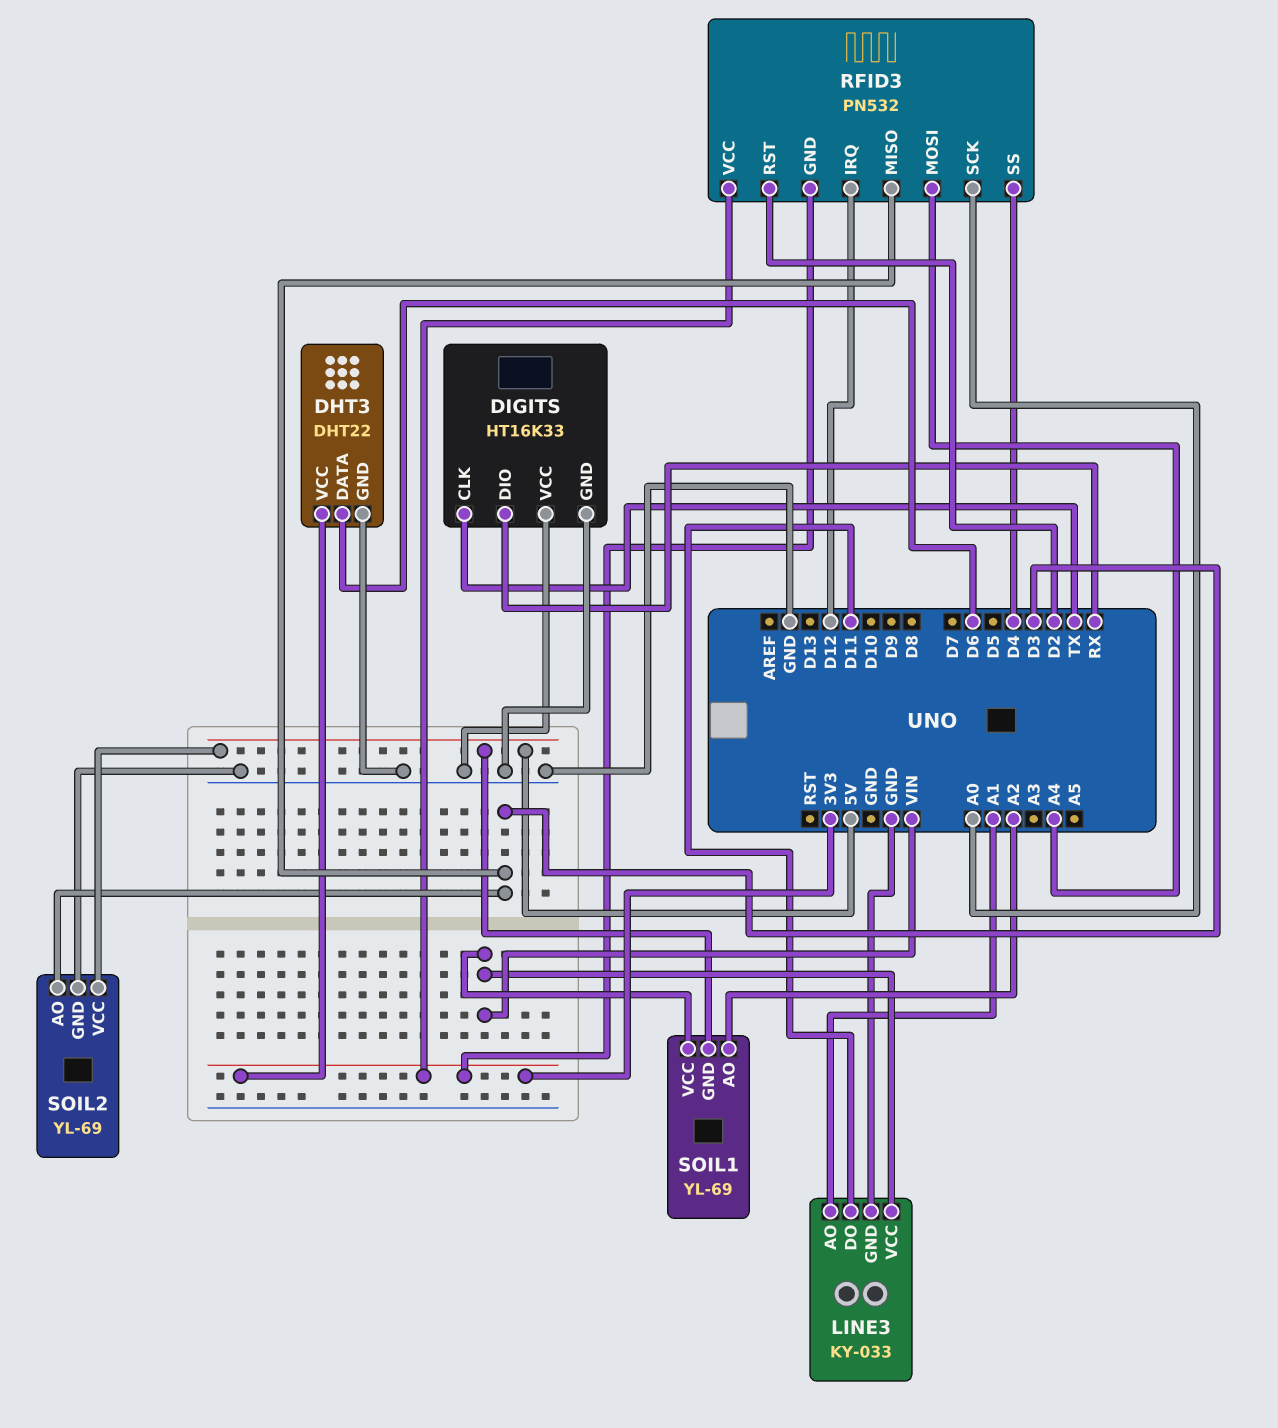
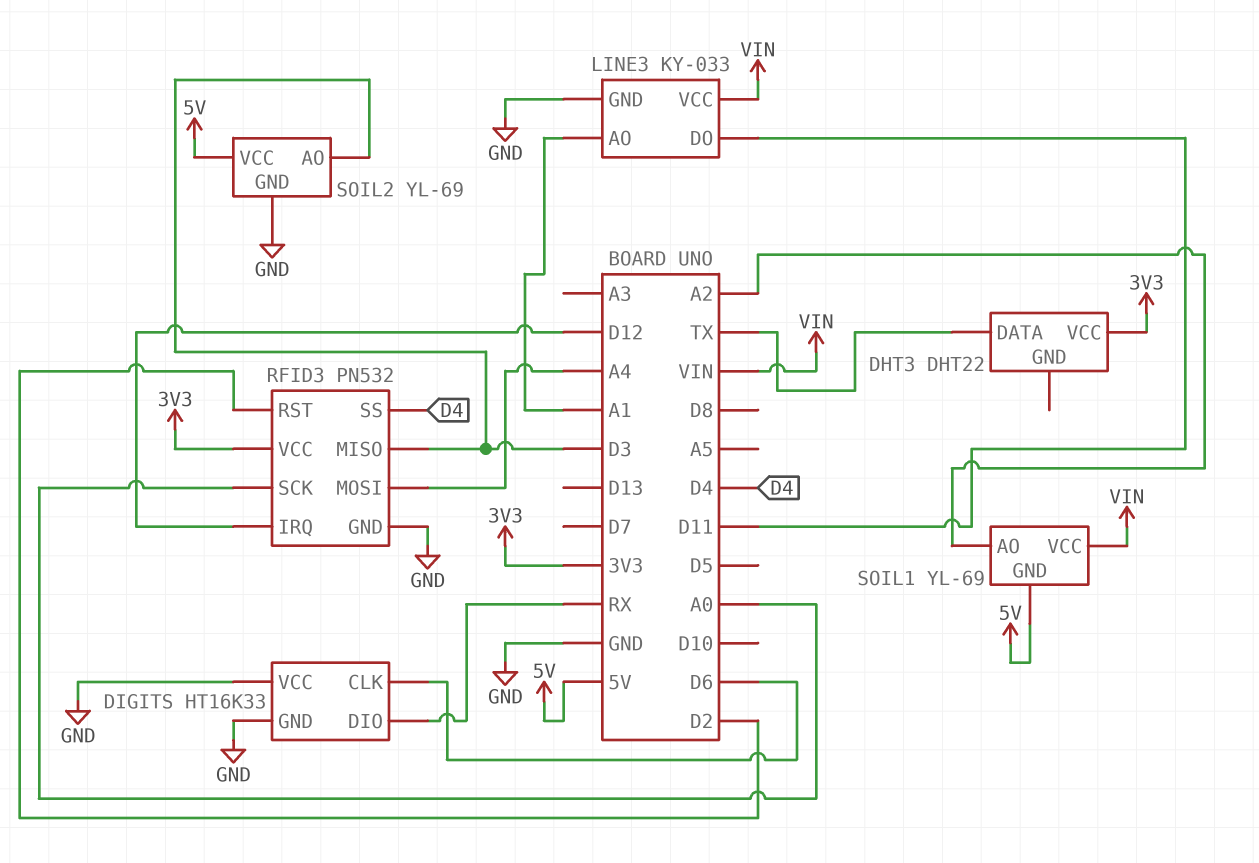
DHT3 pin DATA: D6 -> TX
DHT3 pin GND: GND -> none
DIGITS pin CLK: TX -> D6
RFID3 pin GND: 3V3 -> GND

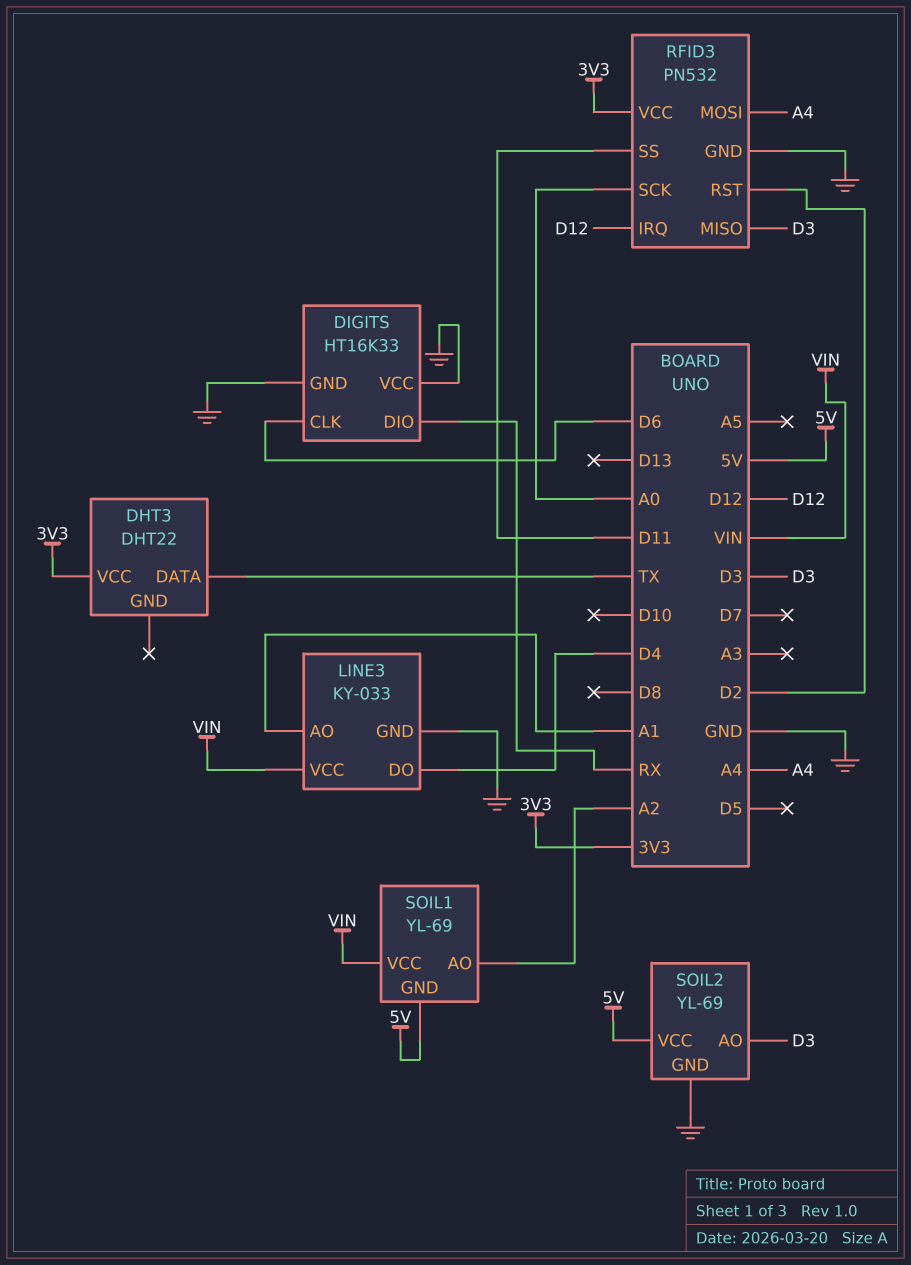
LINE3 pin DO: D11 -> D4
RFID3 pin SS: D4 -> D11

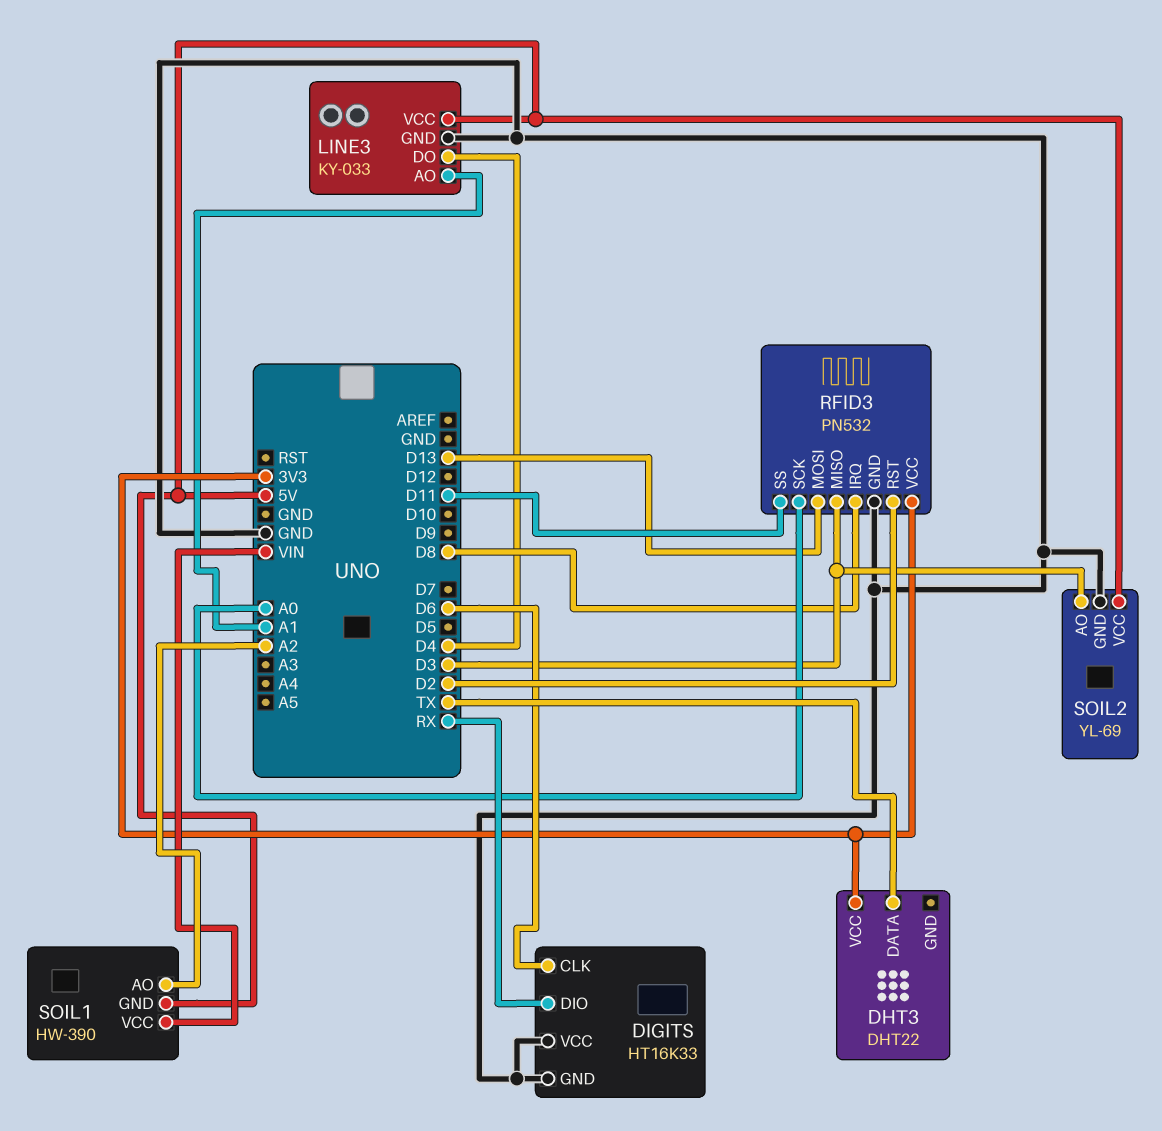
LINE3 pin VCC: VIN -> 5V
RFID3 pin IRQ: D12 -> D8
RFID3 pin MOSI: A4 -> D13
SOIL1: YL-69 -> HW-390

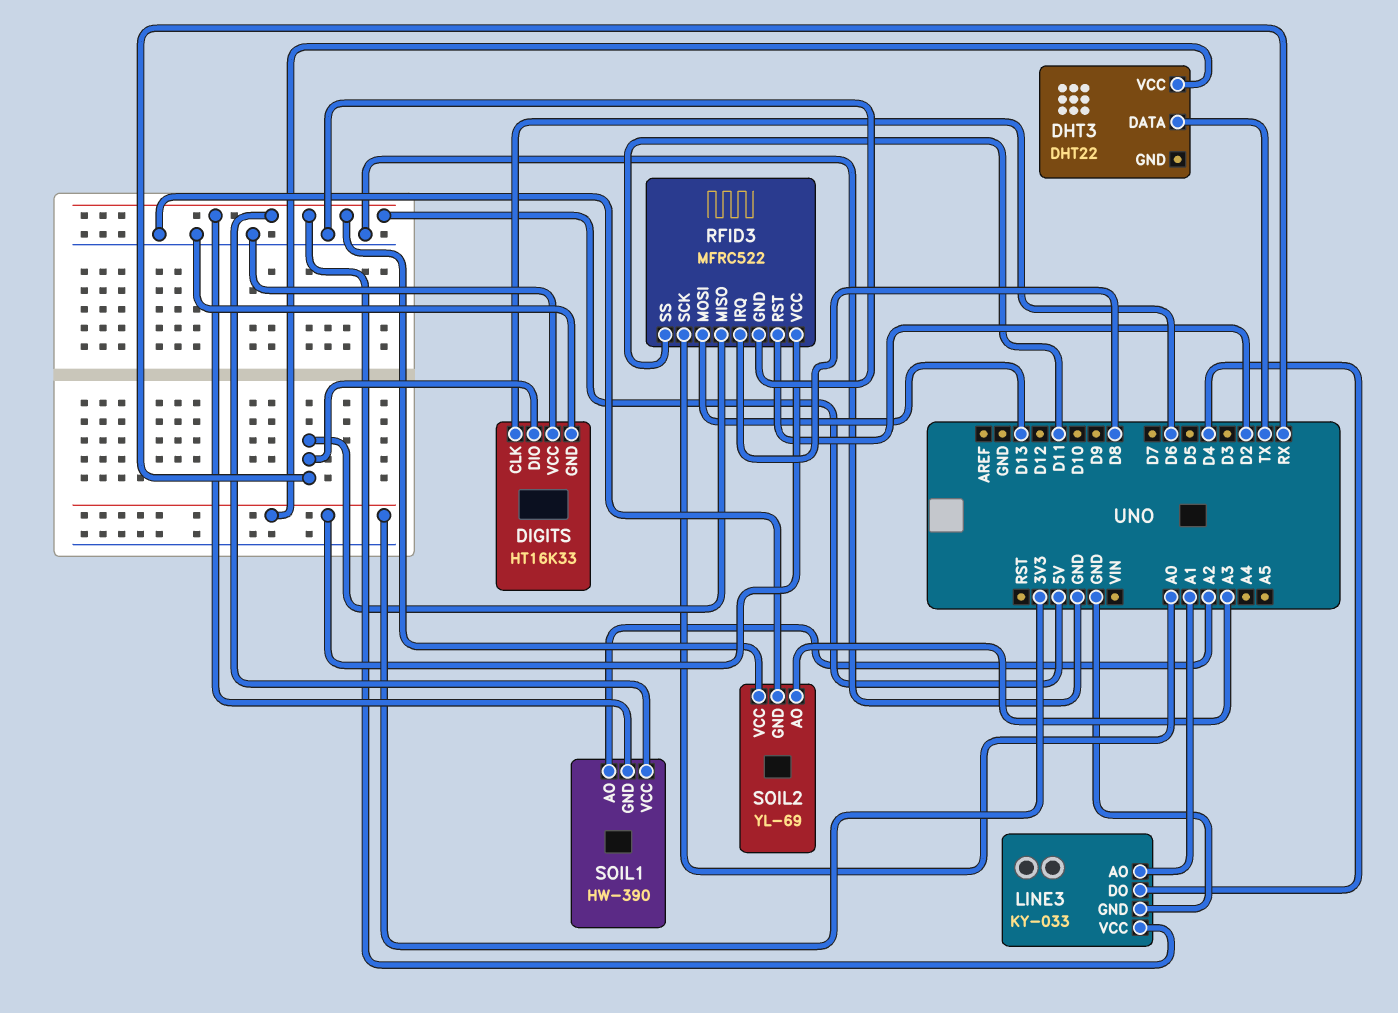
RFID3: PN532 -> MFRC522
RFID3 pin MISO: D3 -> RX
SOIL1 pin VCC: VIN -> 5V
SOIL2 pin AO: D3 -> A3

